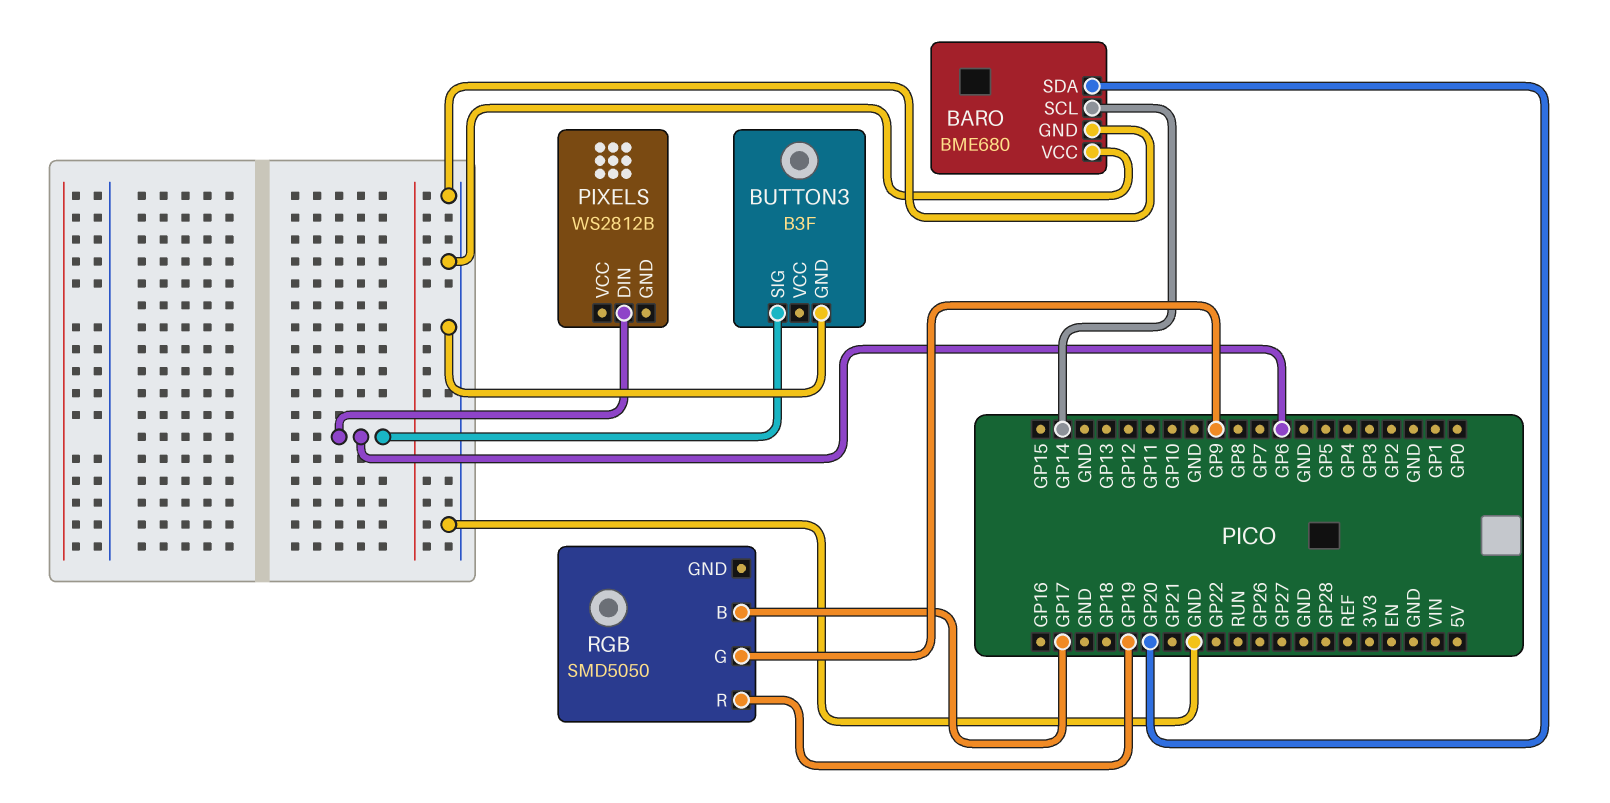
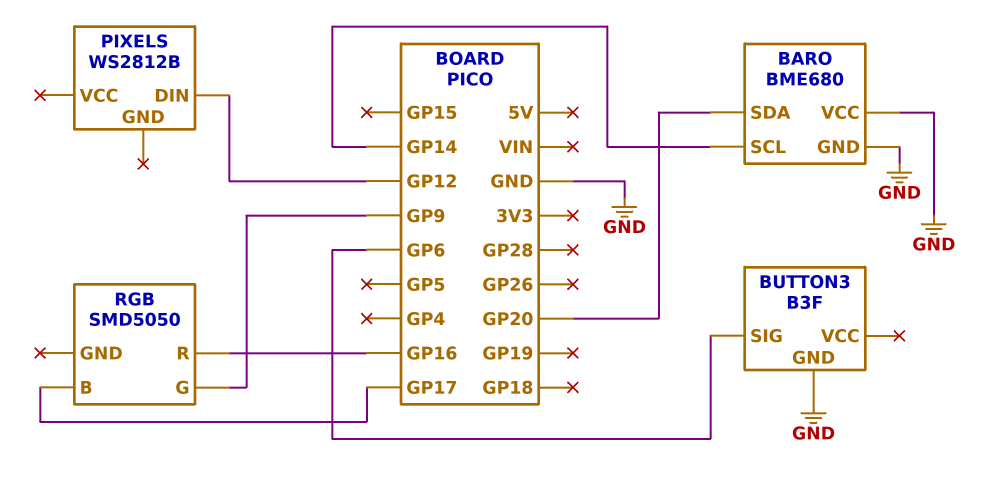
PIXELS pin DIN: GP6 -> GP12
RGB pin R: GP19 -> GP16

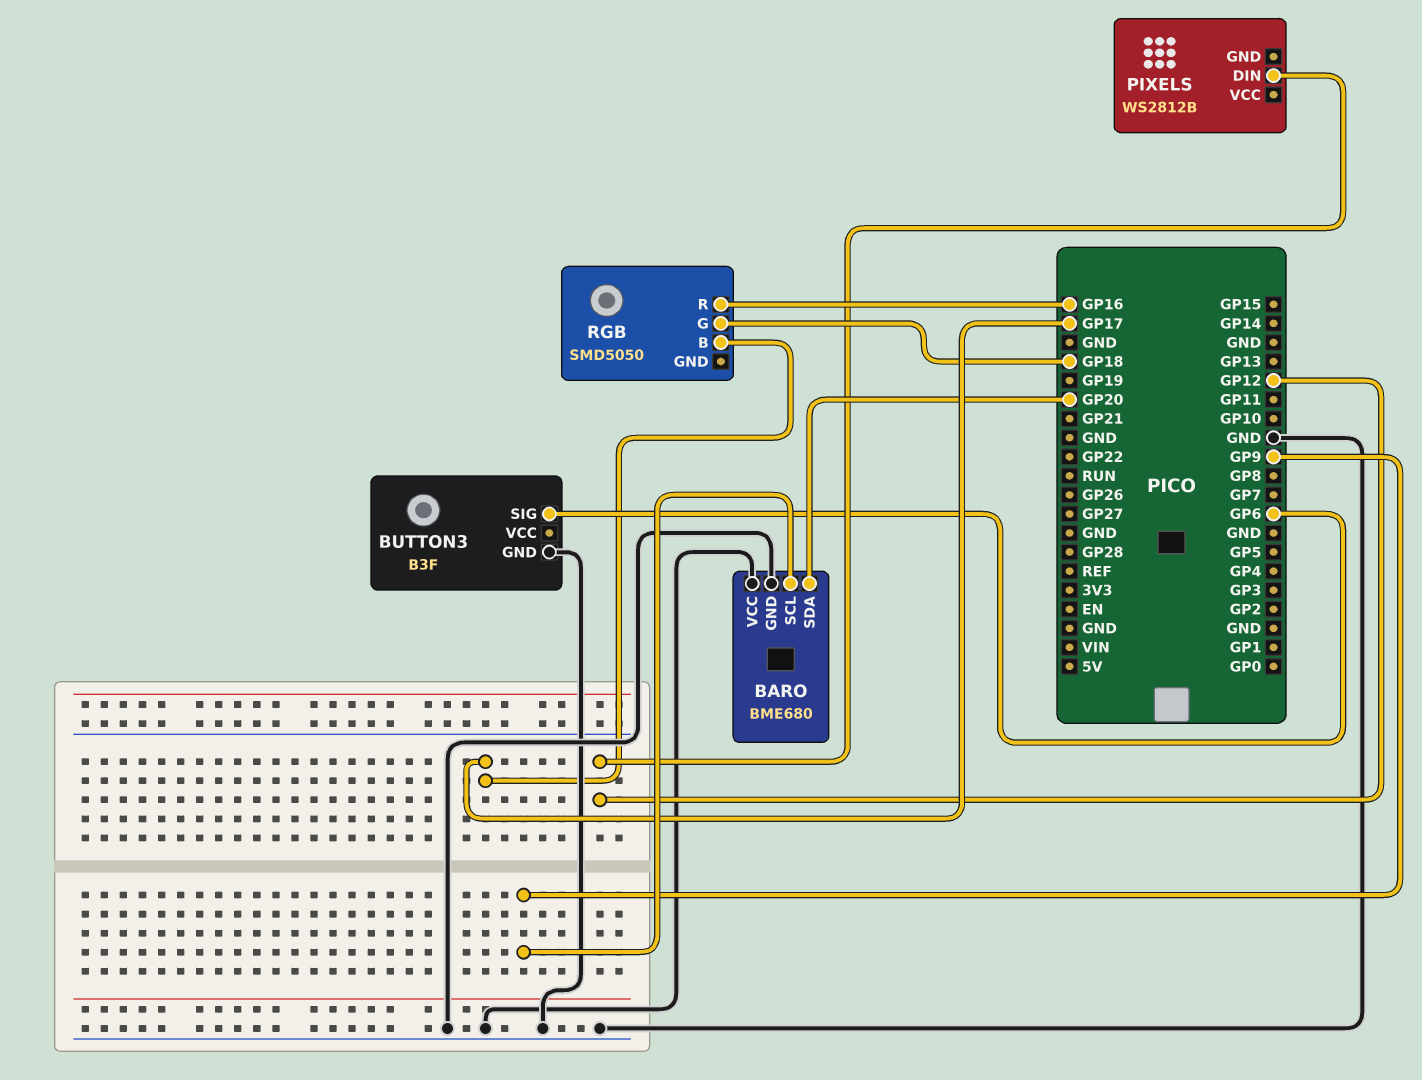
BARO pin SCL: GP14 -> GP9
RGB pin G: GP9 -> GP18

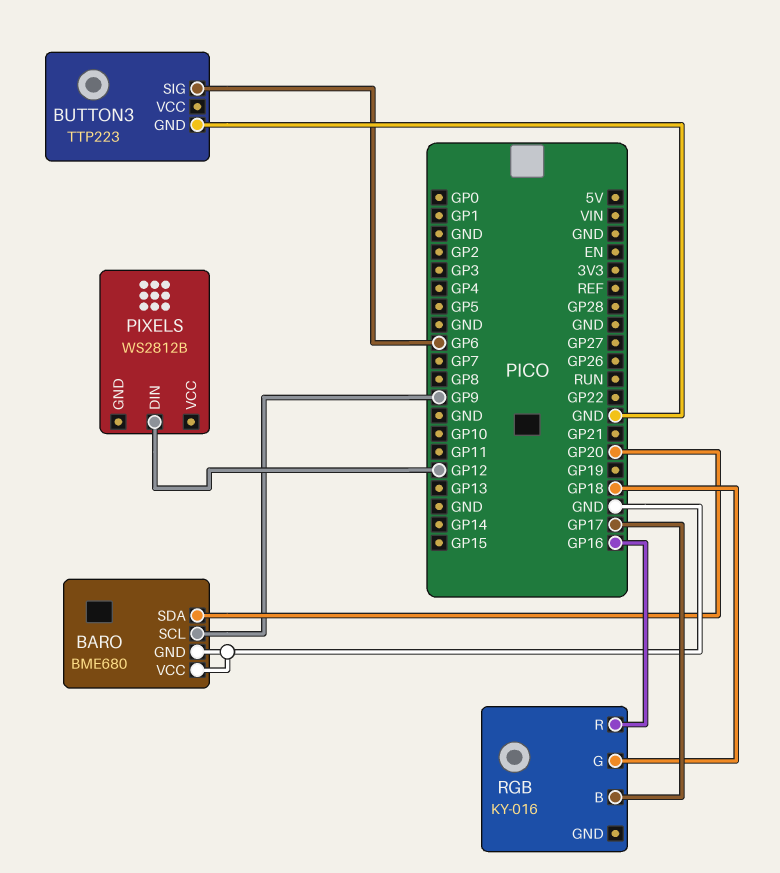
BUTTON3: B3F -> TTP223
RGB: SMD5050 -> KY-016

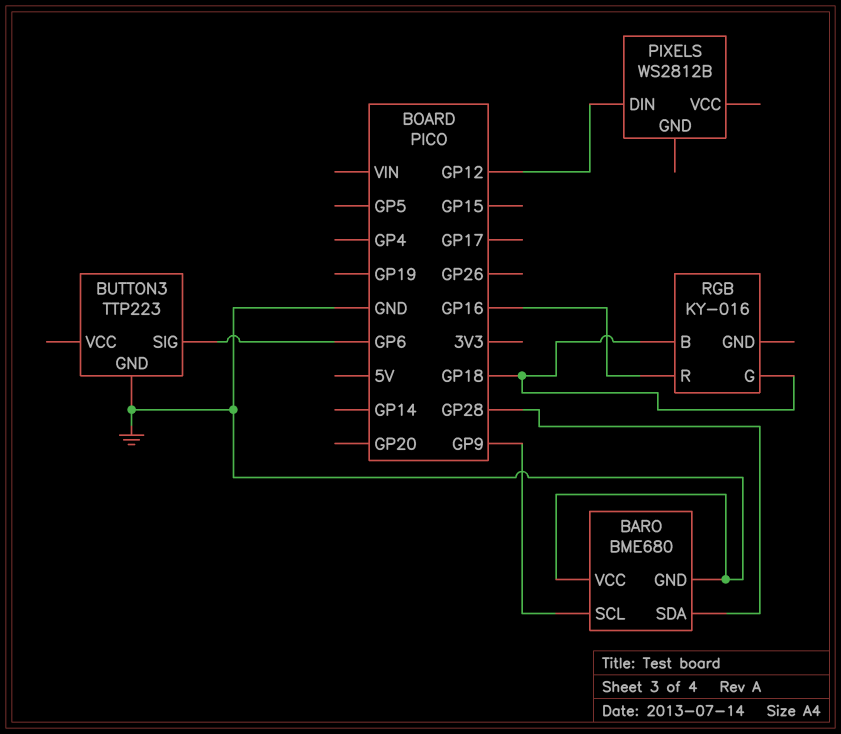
BARO pin SDA: GP20 -> GP28
RGB pin B: GP17 -> GP18

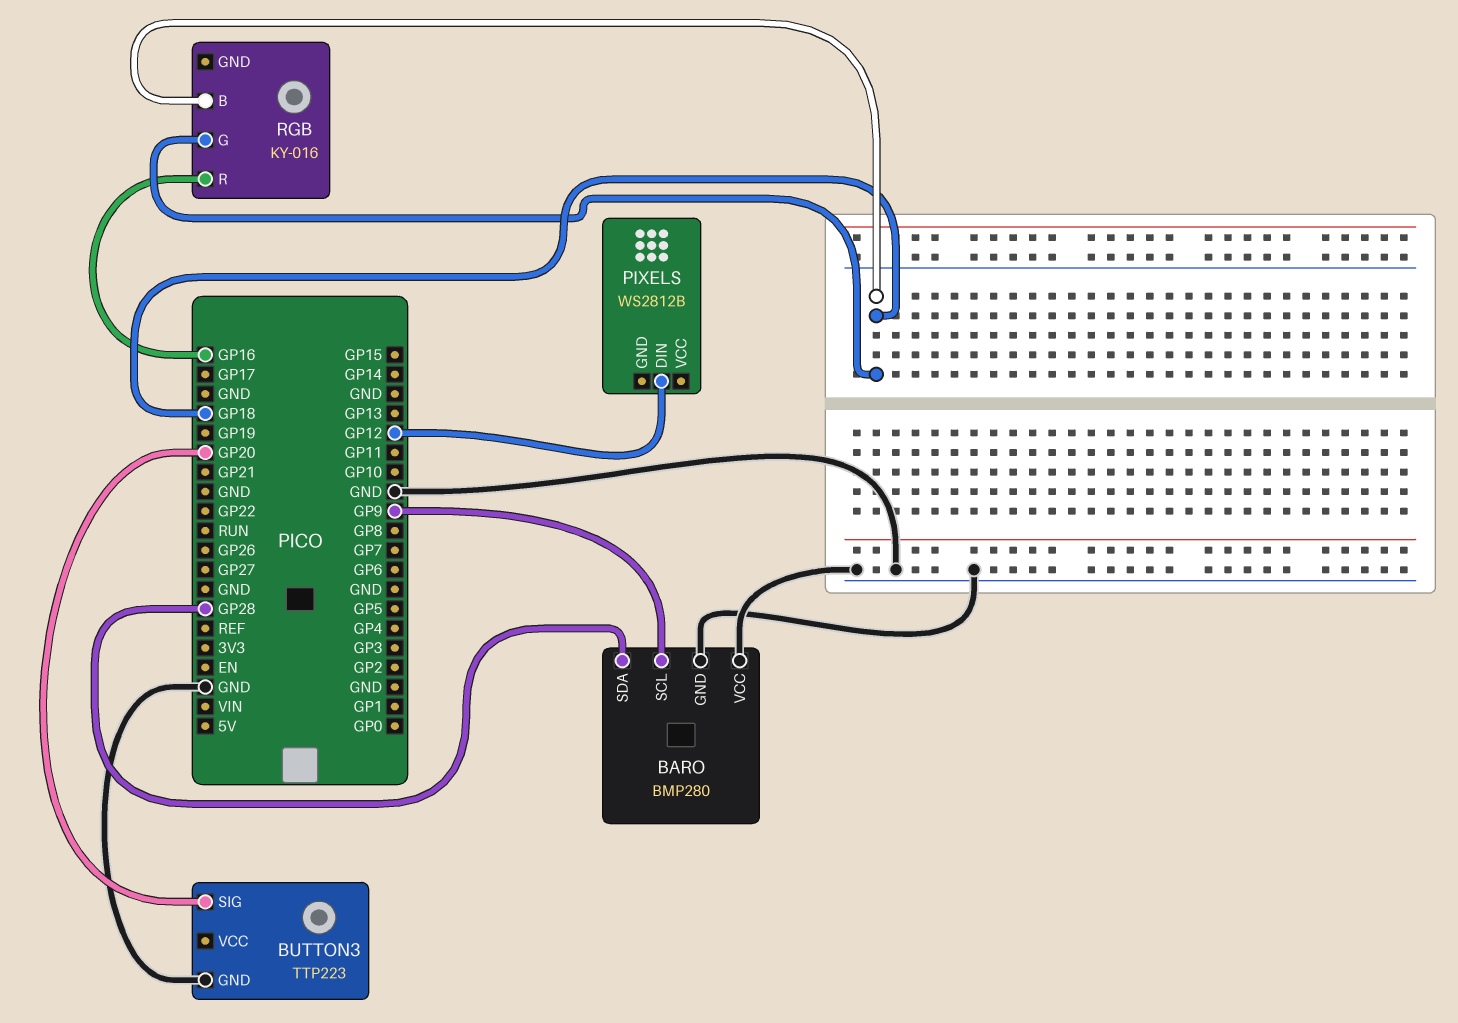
BARO: BME680 -> BMP280
BUTTON3 pin SIG: GP6 -> GP20

